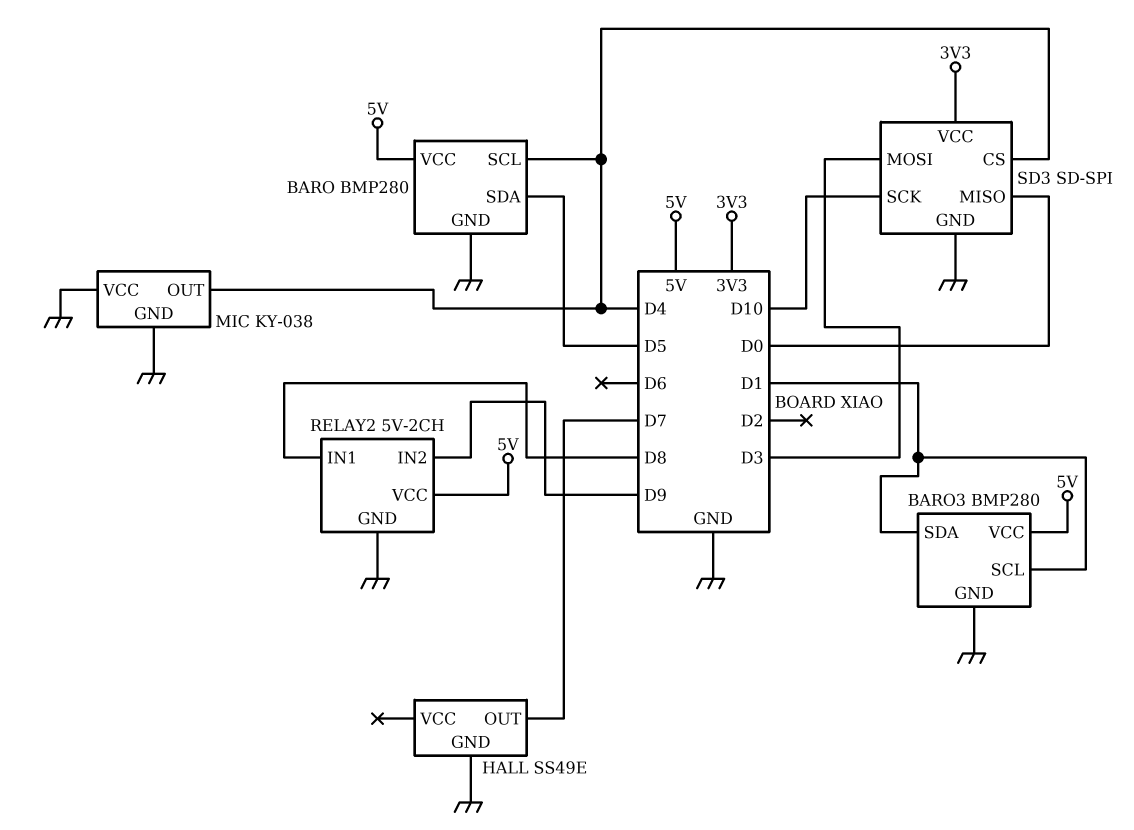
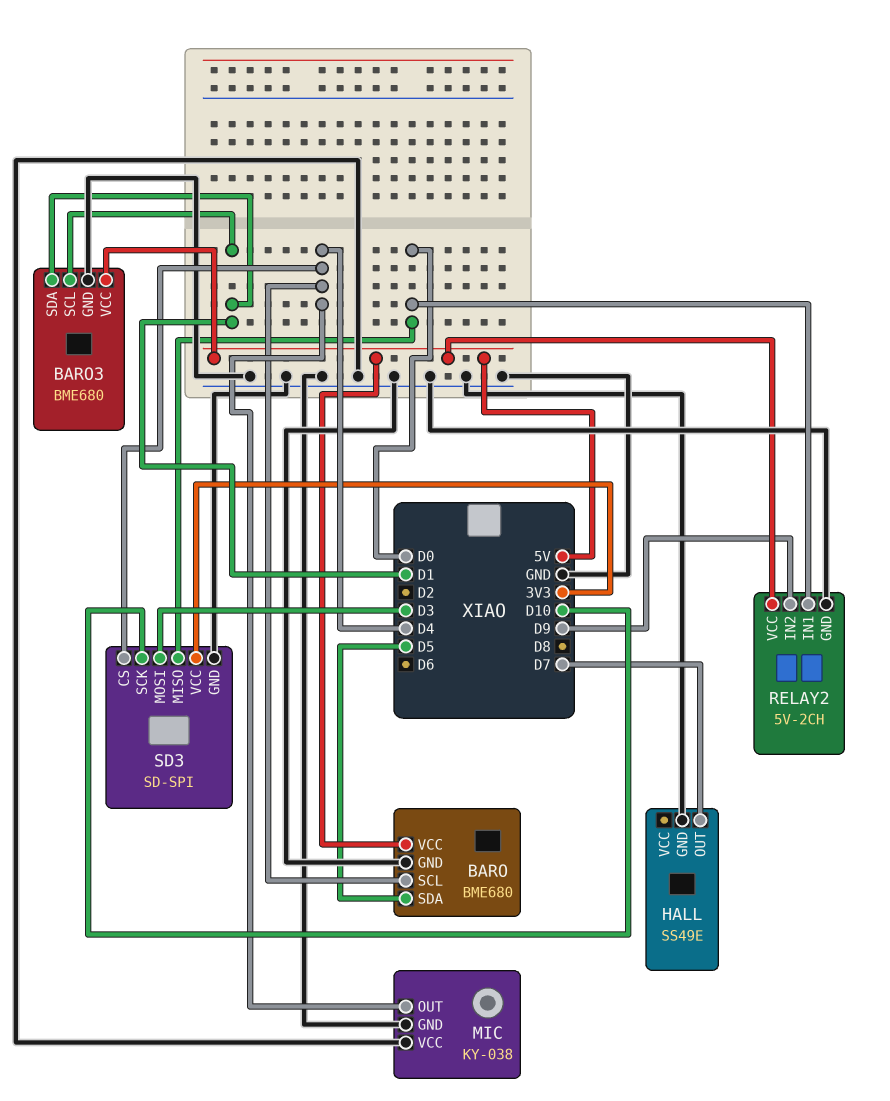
BARO: BMP280 -> BME680
BARO3: BMP280 -> BME680
RELAY2 pin IN1: D8 -> D0

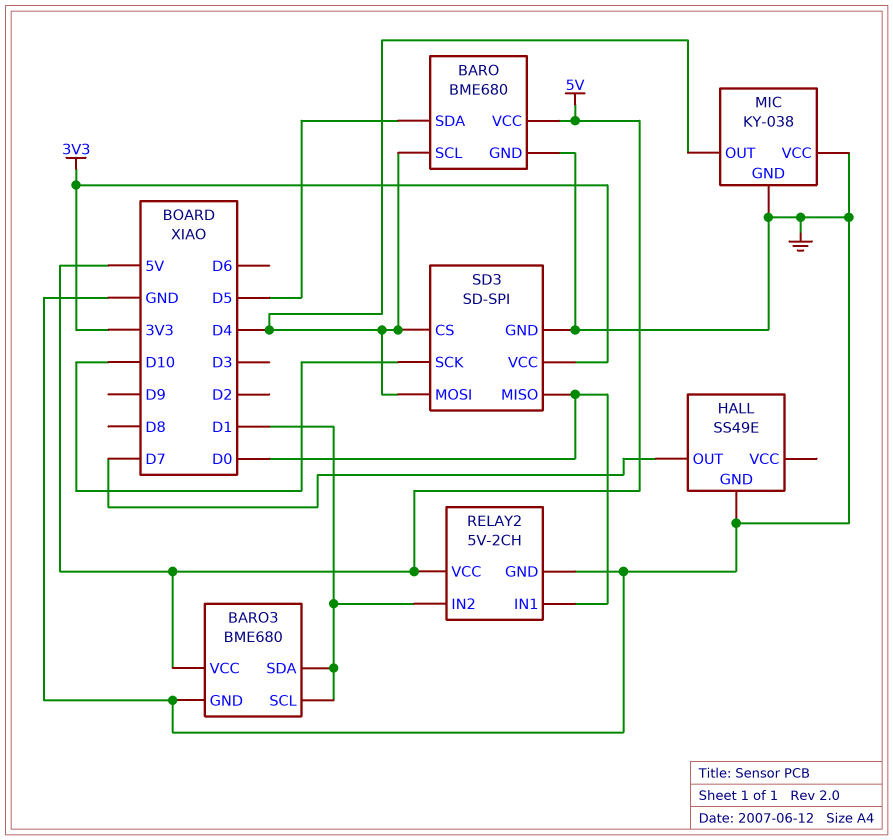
RELAY2 pin IN2: D9 -> D1
SD3 pin MOSI: D3 -> D4

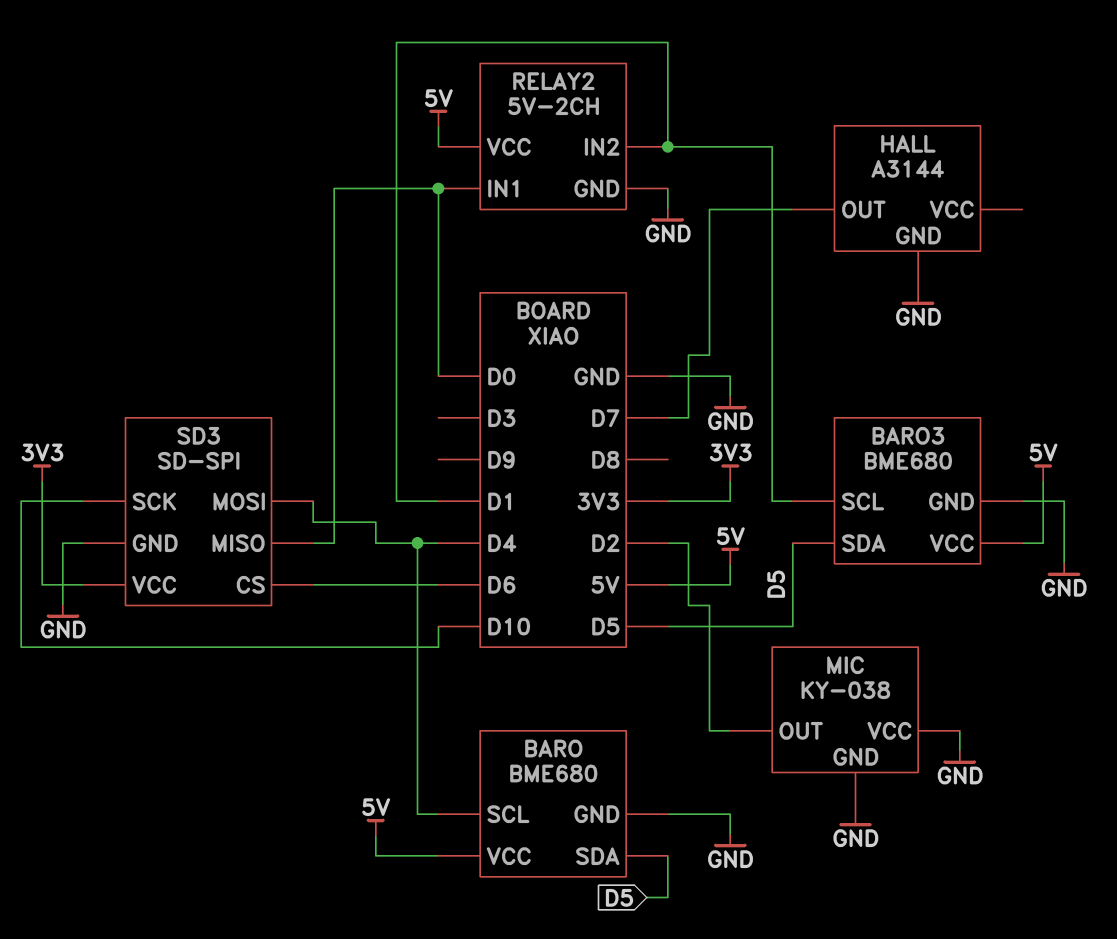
BARO3 pin SDA: D1 -> D5
HALL: SS49E -> A3144
MIC pin OUT: D4 -> D2
SD3 pin CS: D4 -> D6

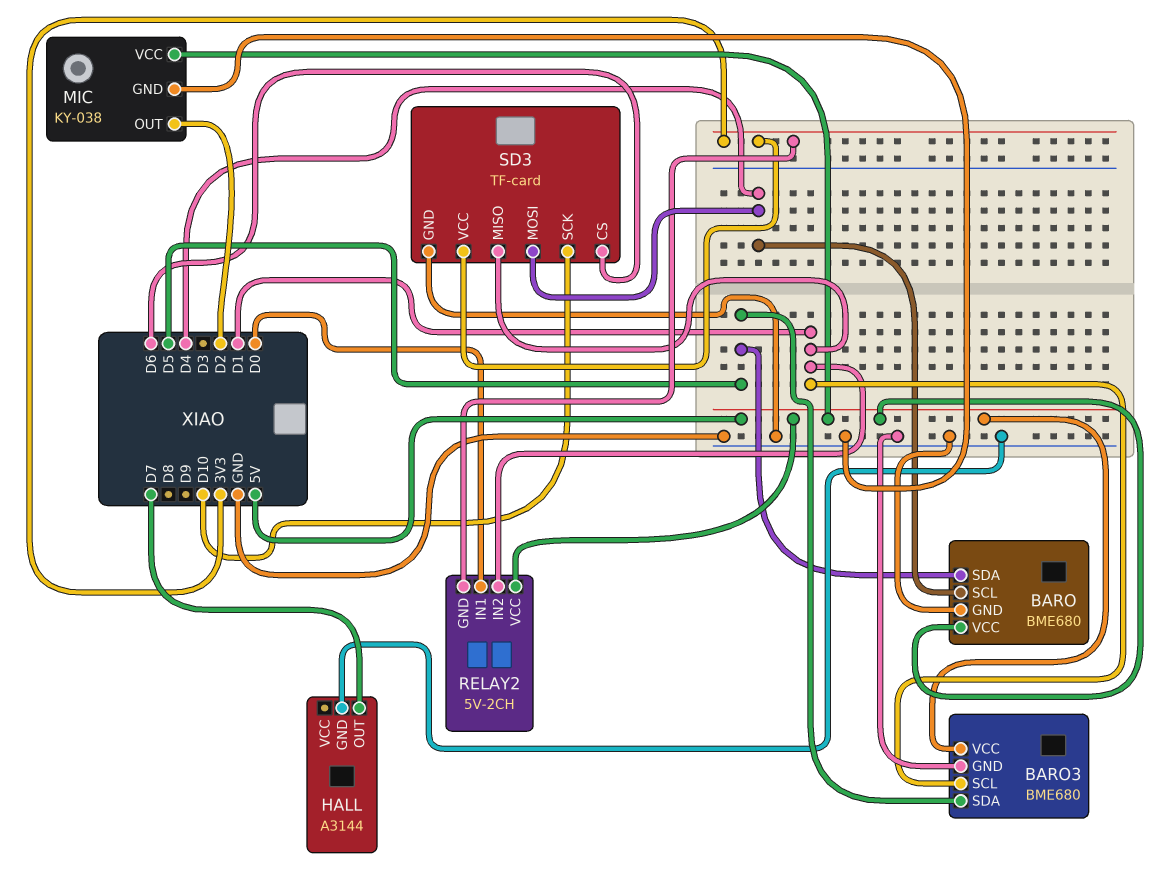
MIC pin VCC: GND -> 5V
RELAY2 pin GND: GND -> 3V3
SD3: SD-SPI -> TF-card
SD3 pin MISO: D0 -> D1

